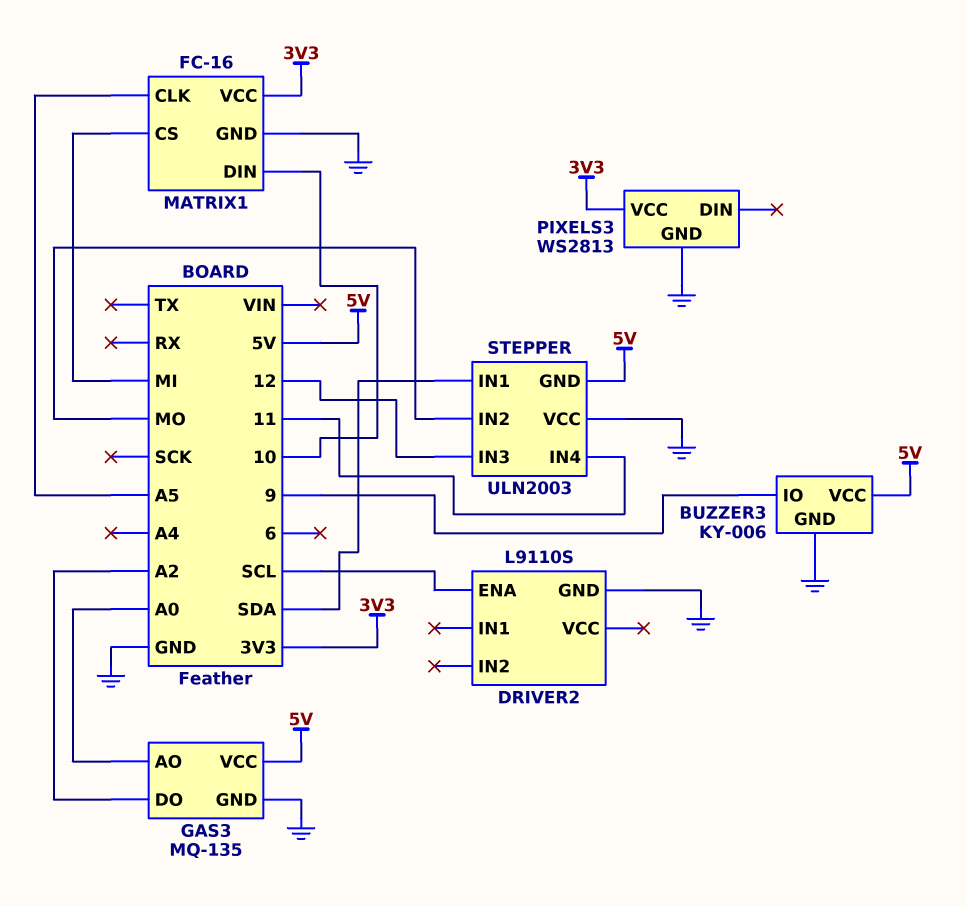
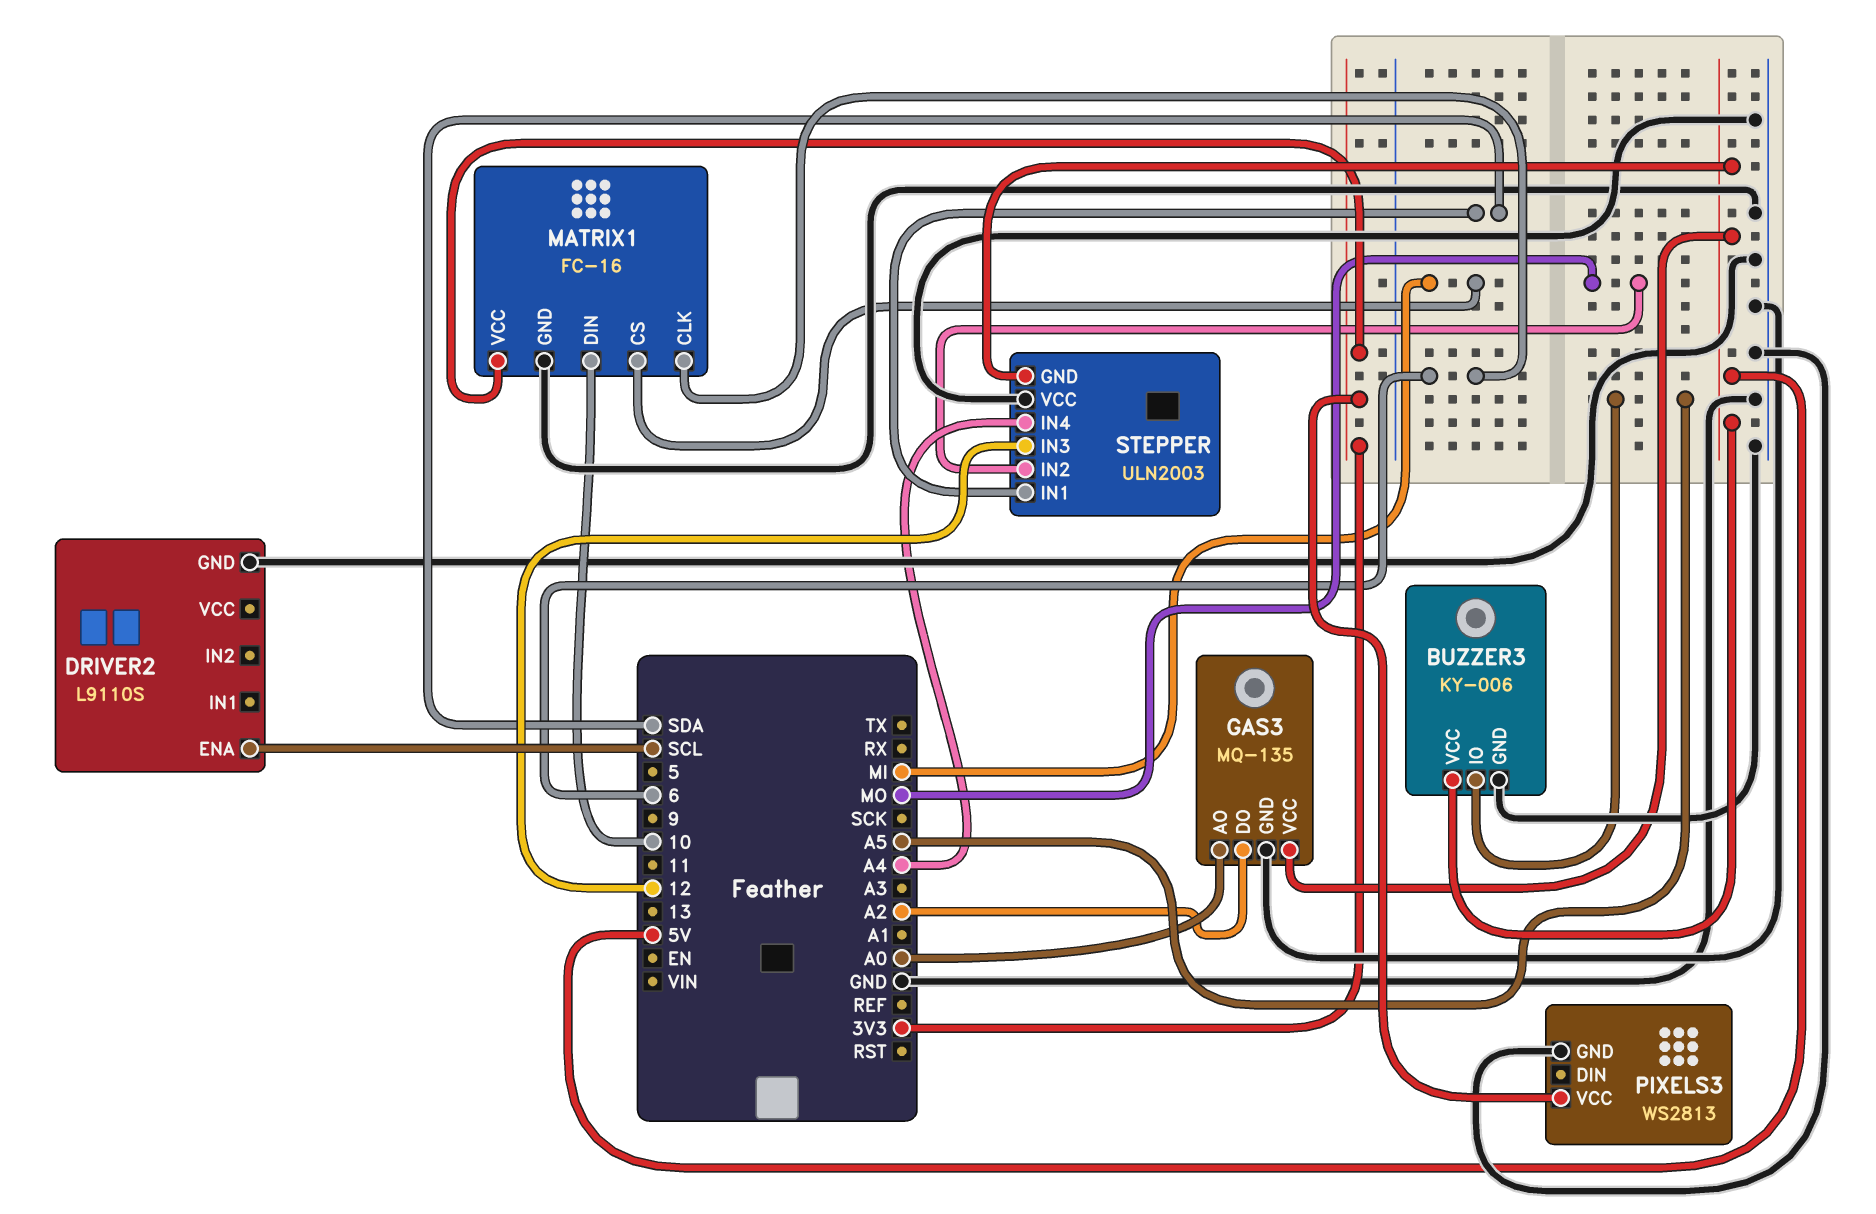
BUZZER3 pin IO: 9 -> A5
MATRIX1 pin CLK: A5 -> 6
STEPPER pin IN4: 11 -> A4

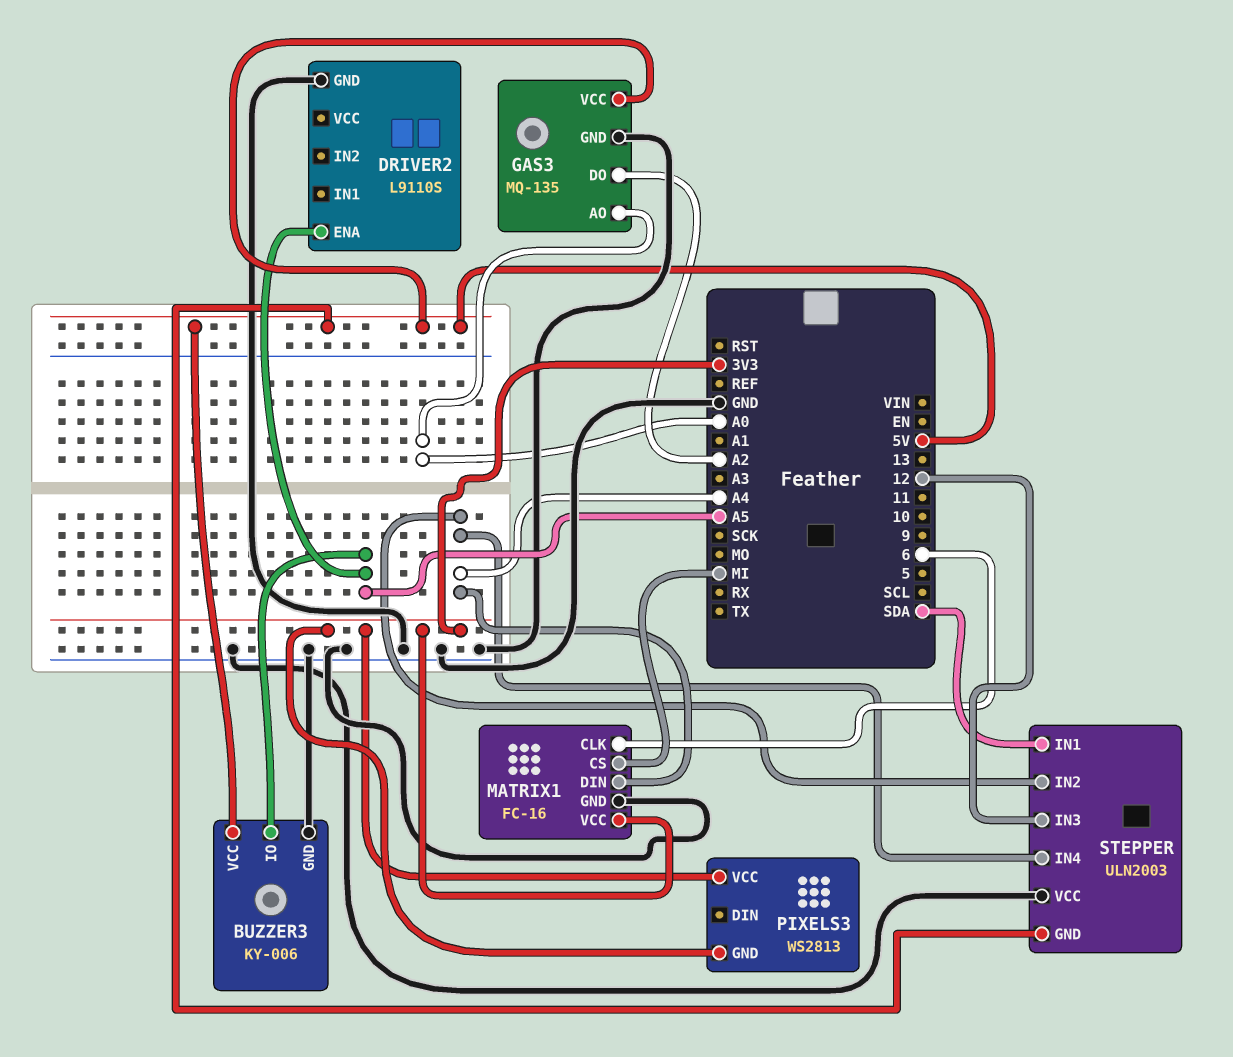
DRIVER2 pin ENA: SCL -> A5
MATRIX1 pin DIN: 10 -> A4
PIXELS3 pin GND: GND -> 3V3
STEPPER pin IN2: MO -> A4

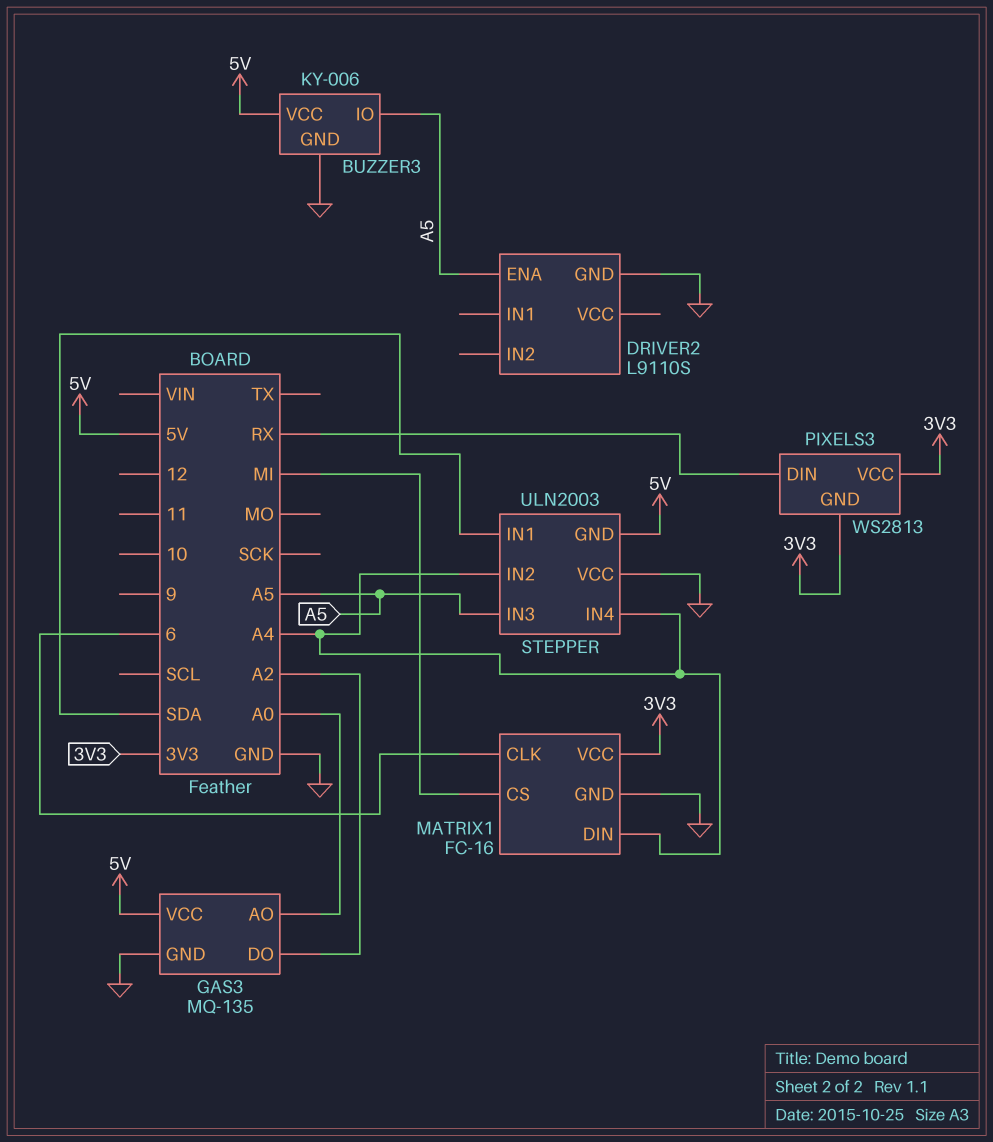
PIXELS3 pin DIN: none -> RX
STEPPER pin IN3: 12 -> A5

